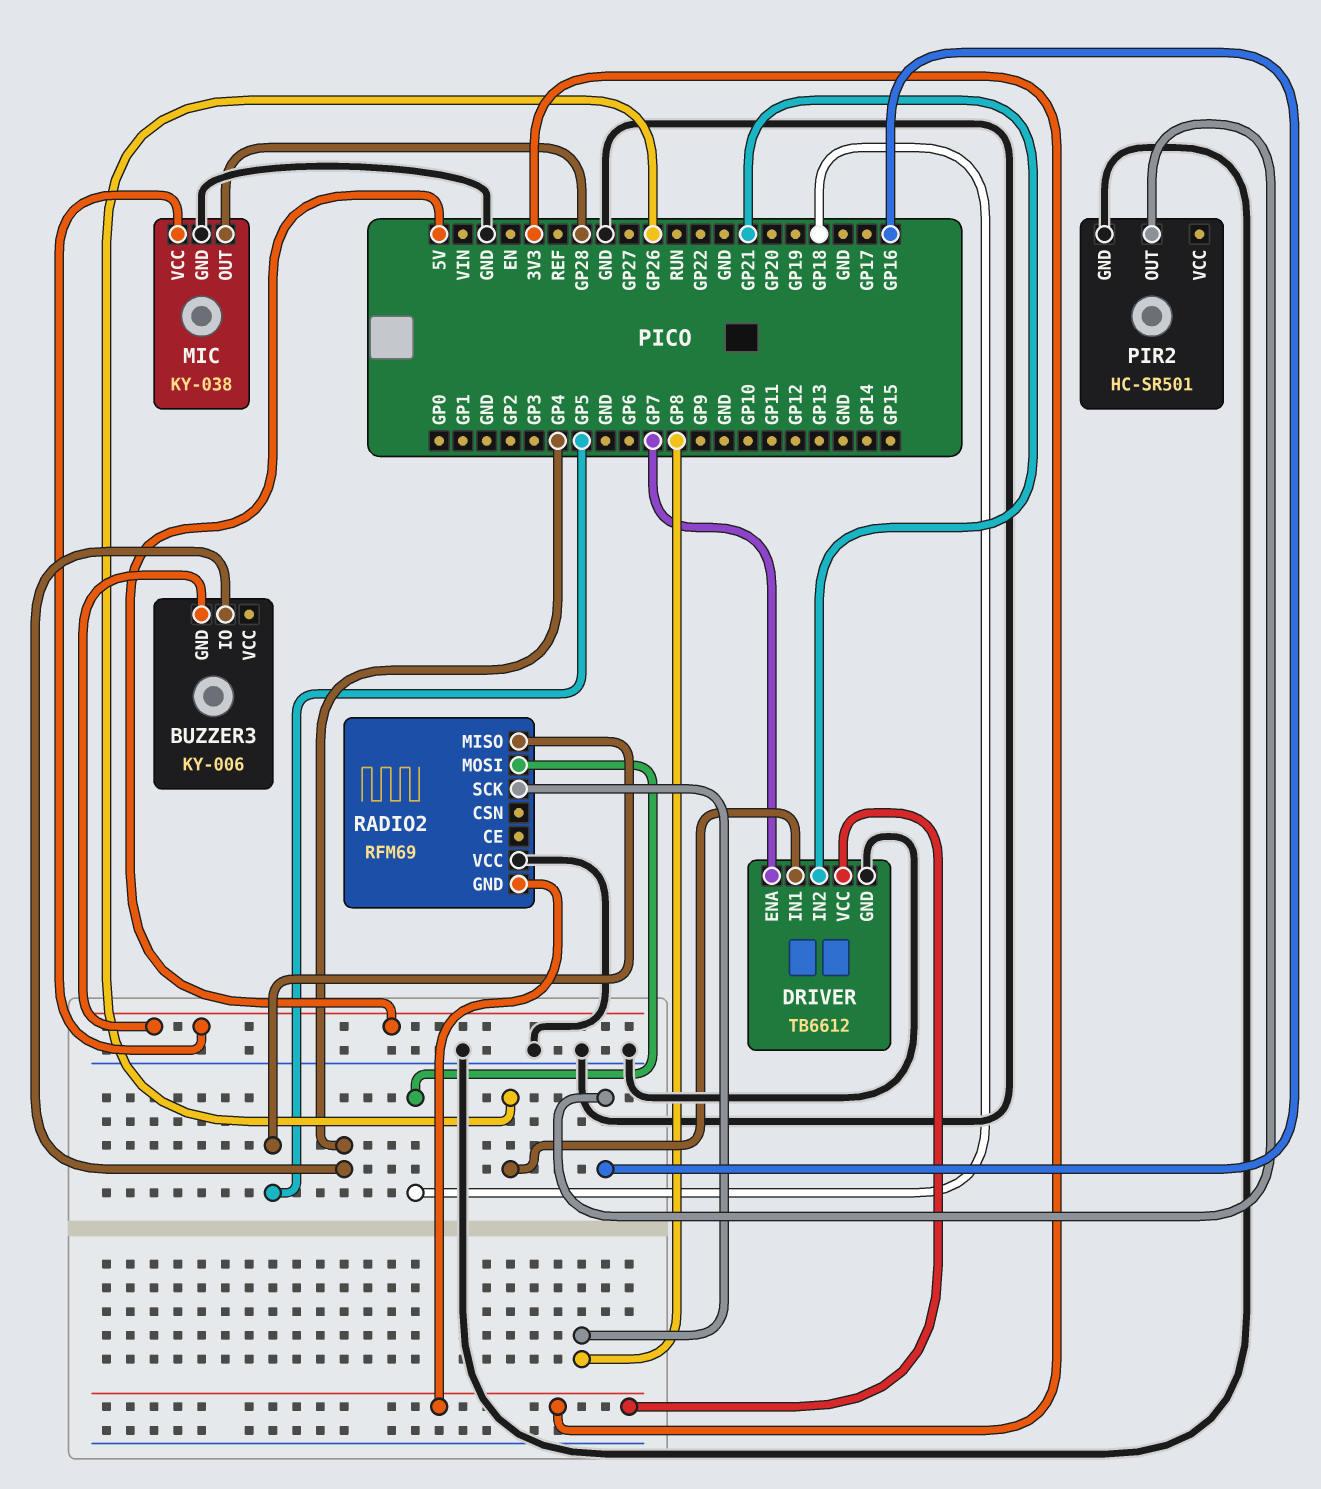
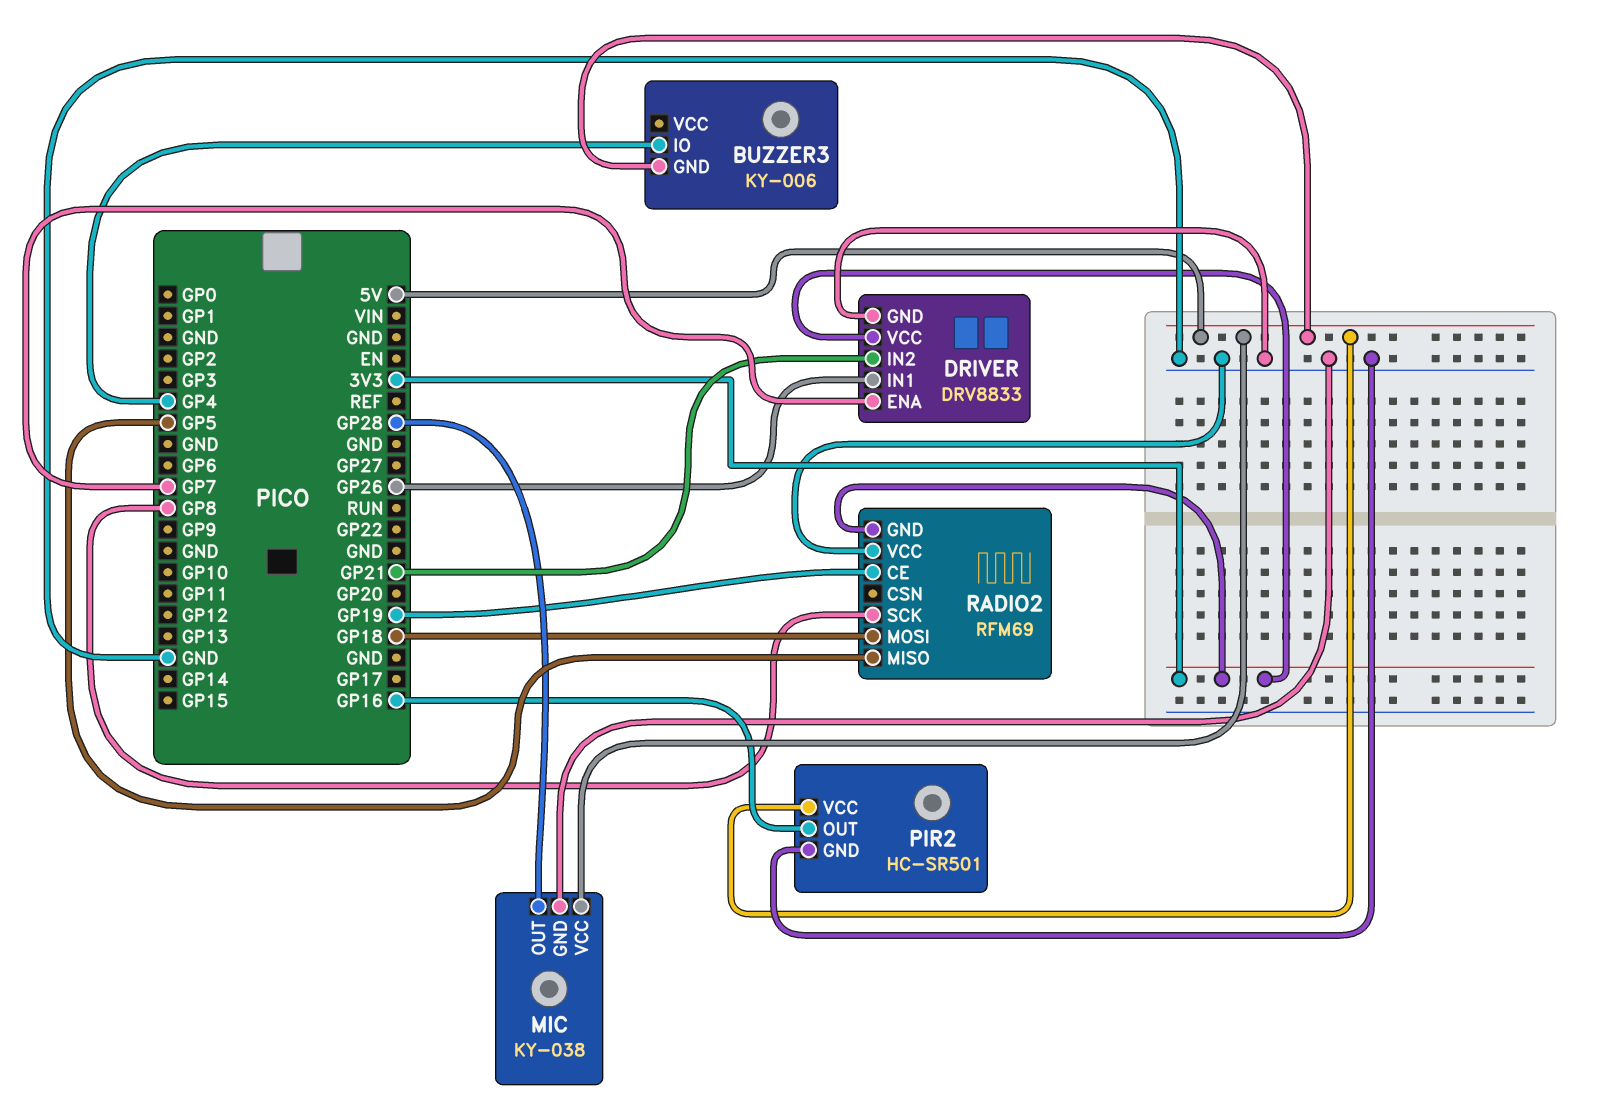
DRIVER: TB6612 -> DRV8833
PIR2 pin VCC: none -> 5V
RADIO2 pin CE: none -> GP19

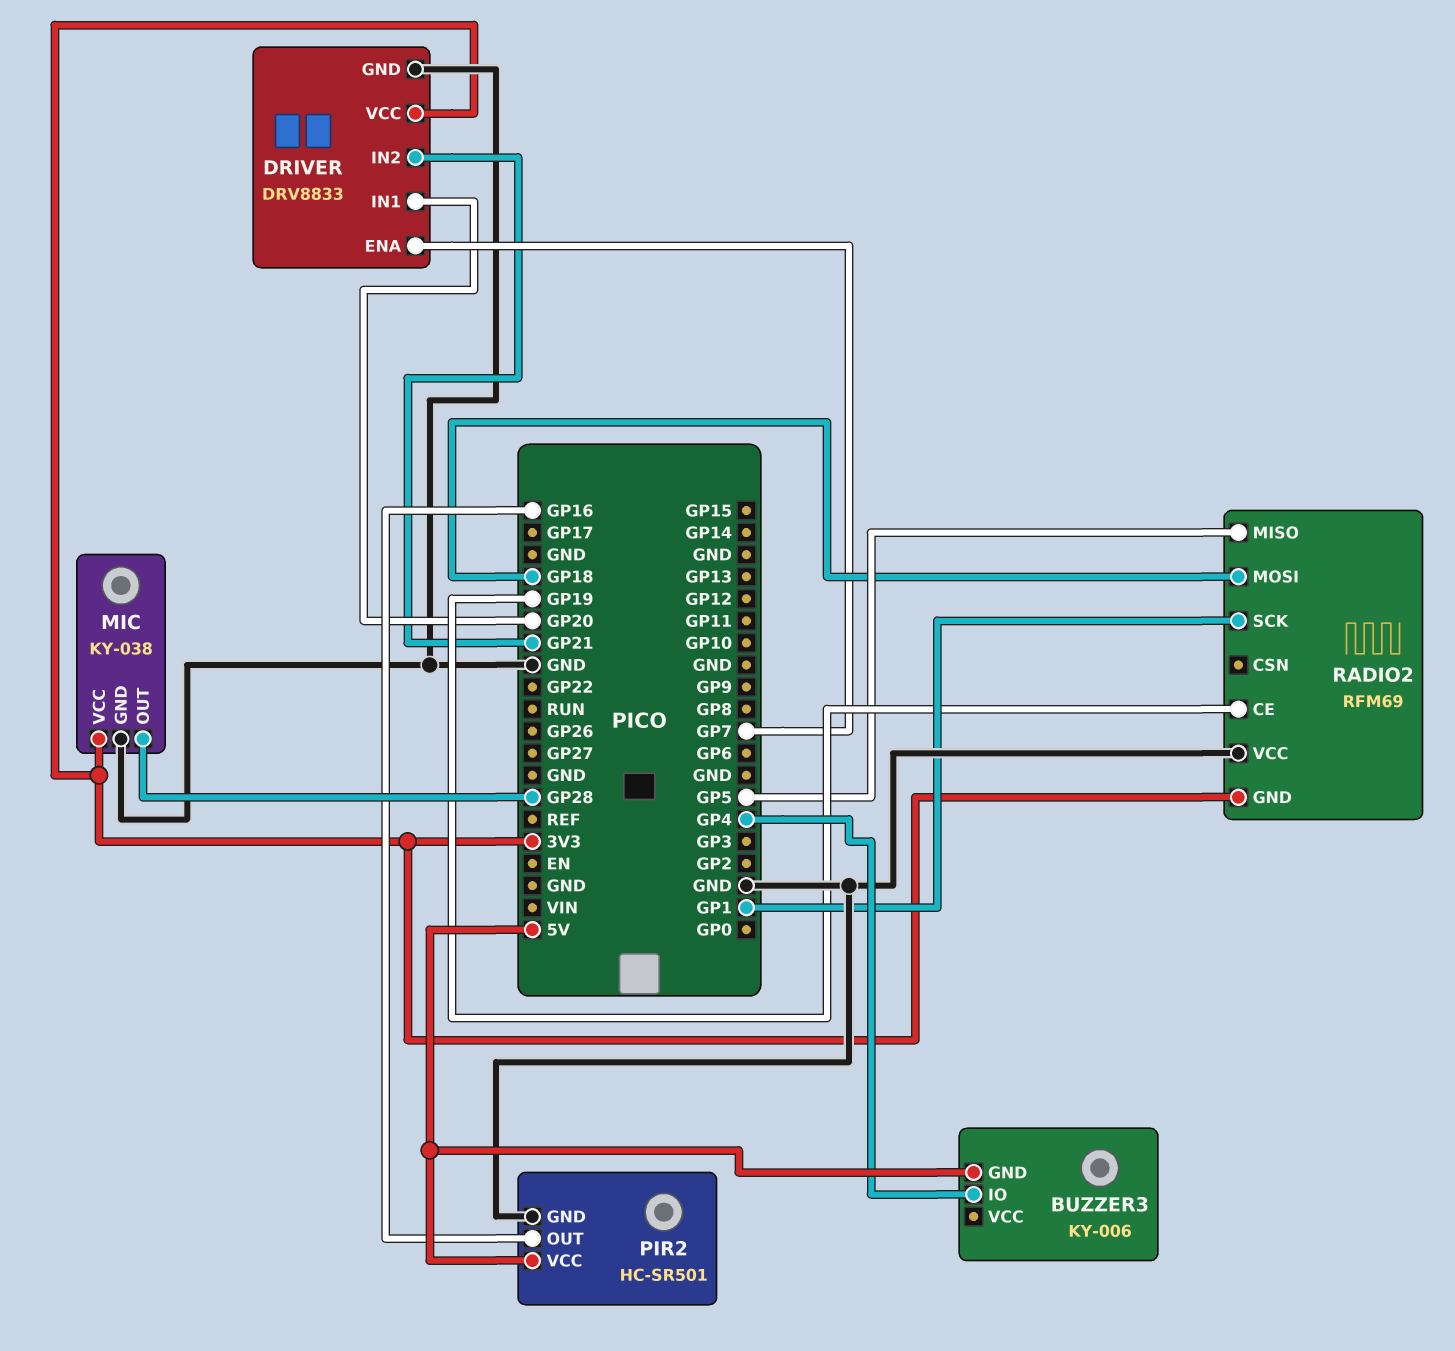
DRIVER pin IN1: GP26 -> GP20
MIC pin VCC: 5V -> 3V3
RADIO2 pin SCK: GP8 -> GP1

